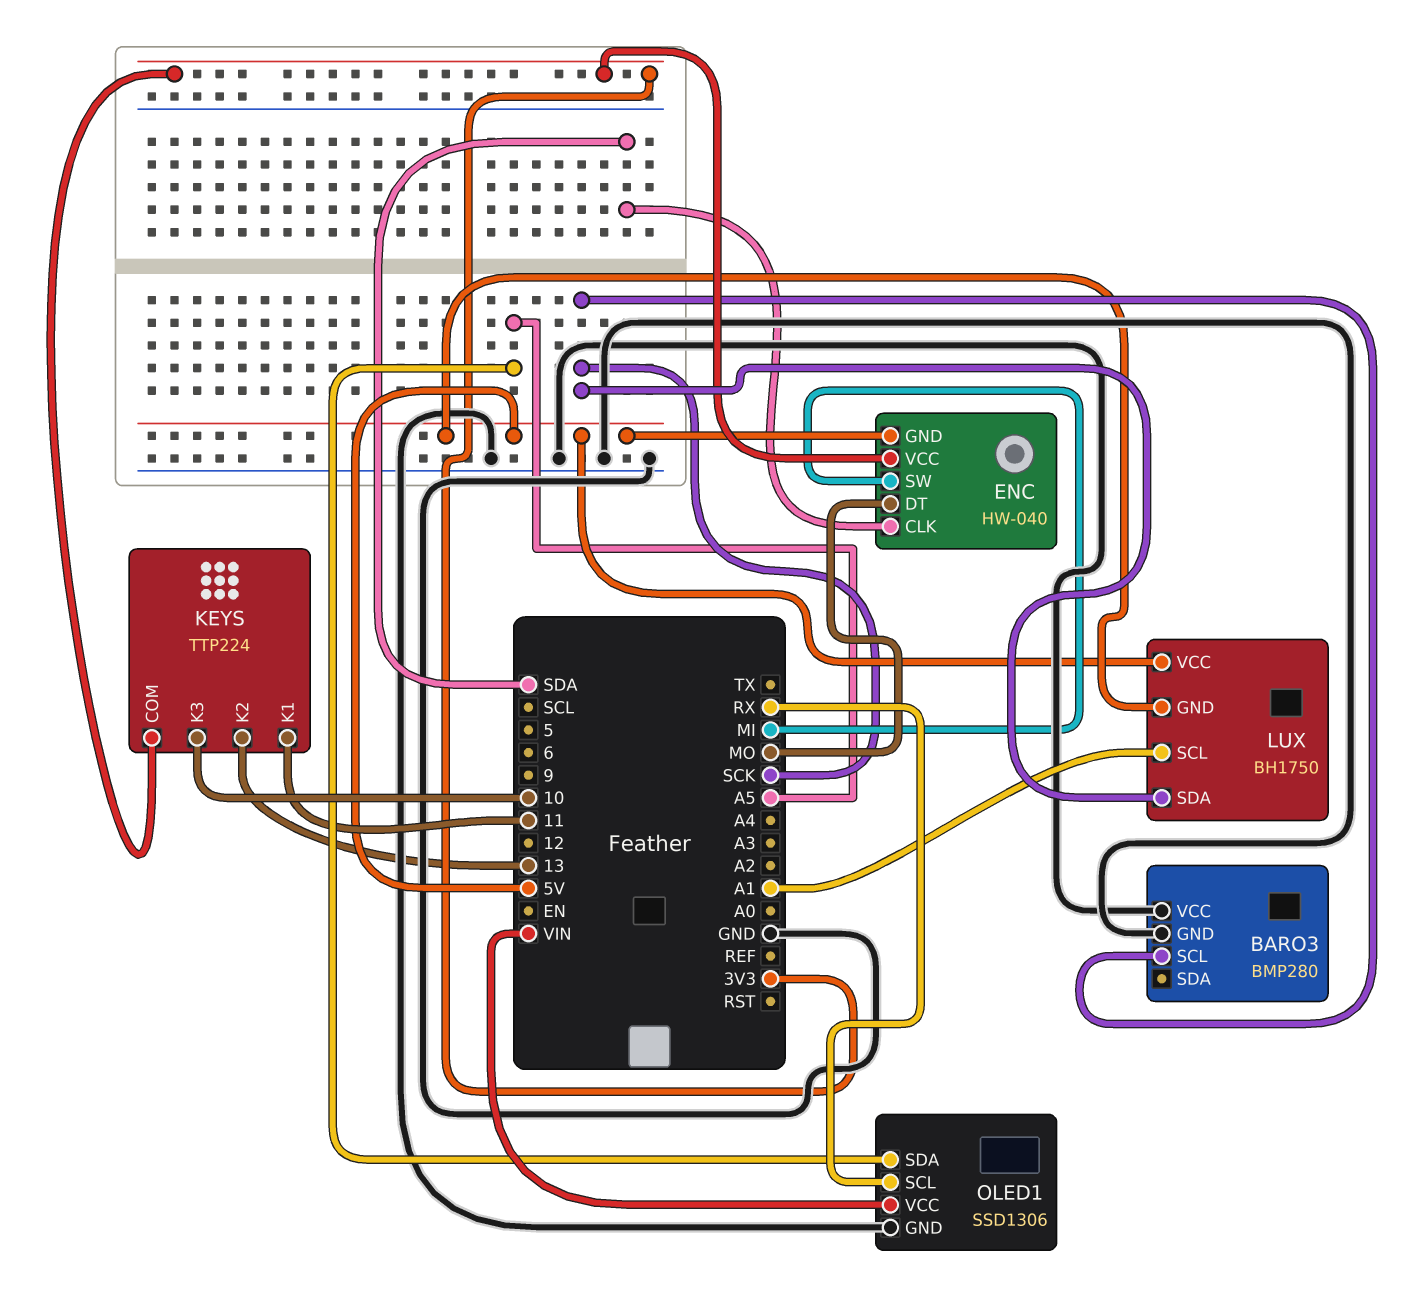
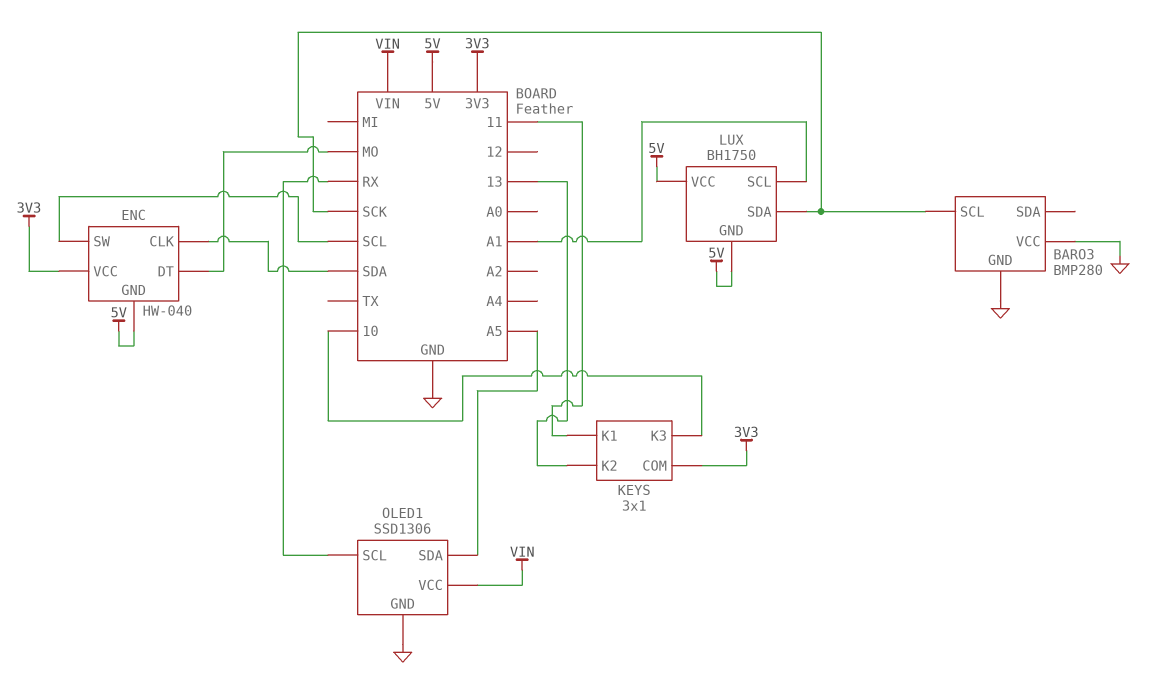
ENC pin SW: MI -> SCL
KEYS: TTP224 -> 3x1

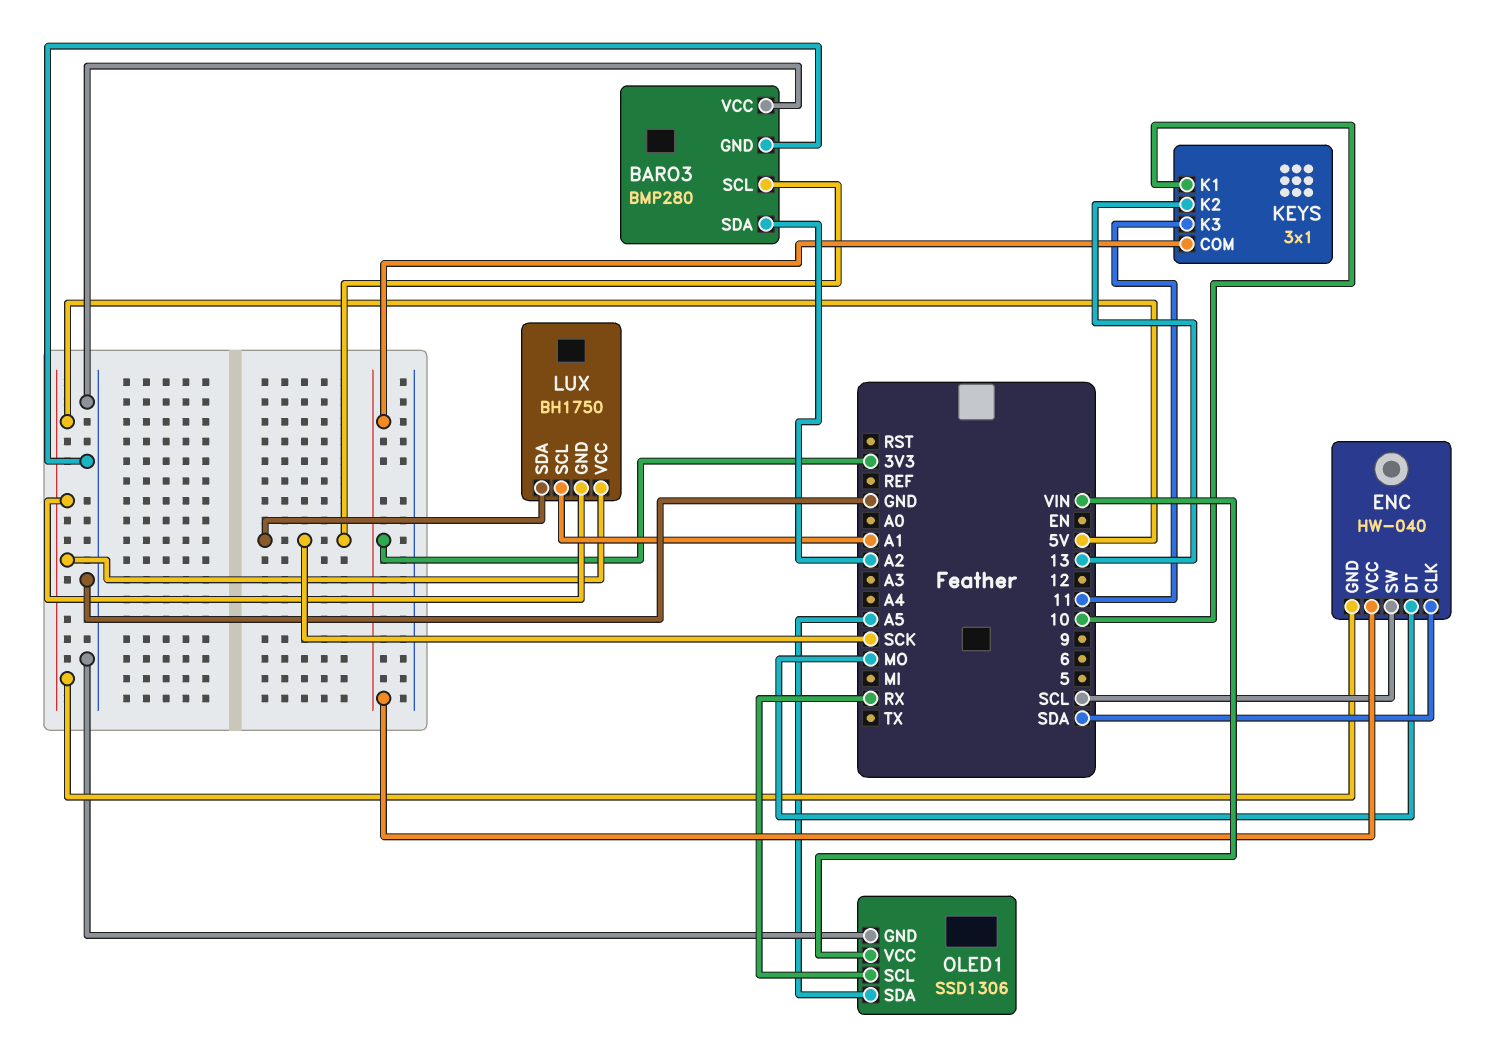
BARO3 pin SDA: none -> A2
KEYS pin K1: 11 -> 10
KEYS pin K3: 10 -> 11

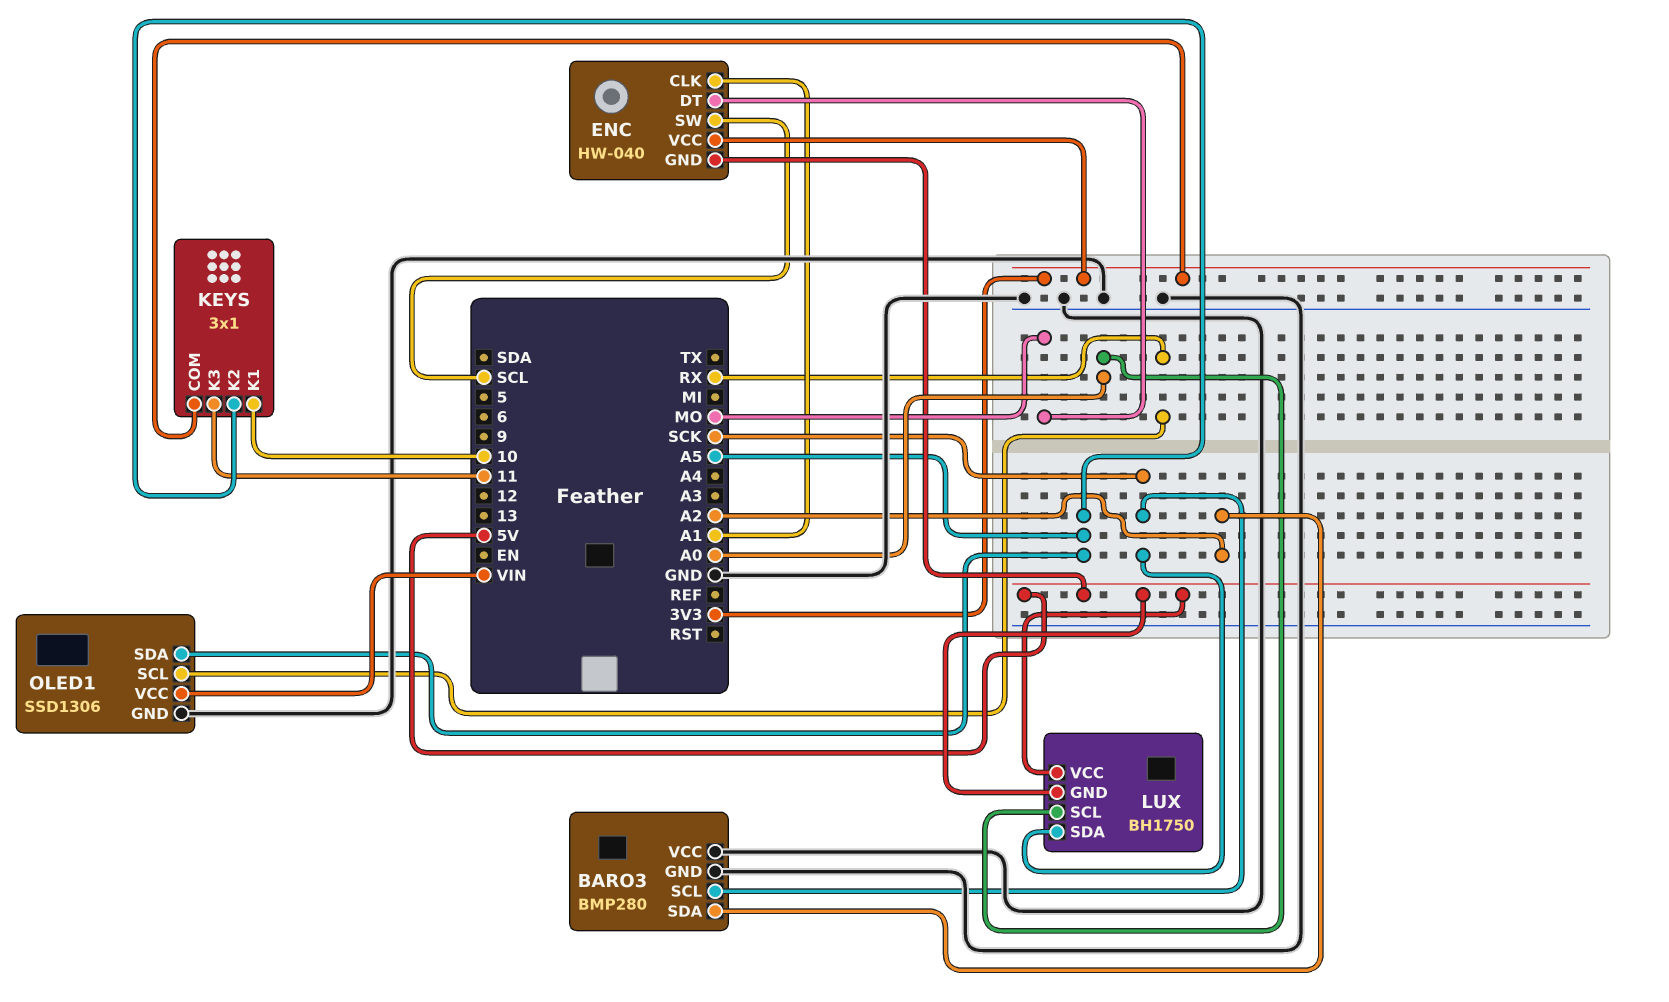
ENC pin CLK: SDA -> A1
KEYS pin K2: 13 -> A5
LUX pin SCL: A1 -> A0

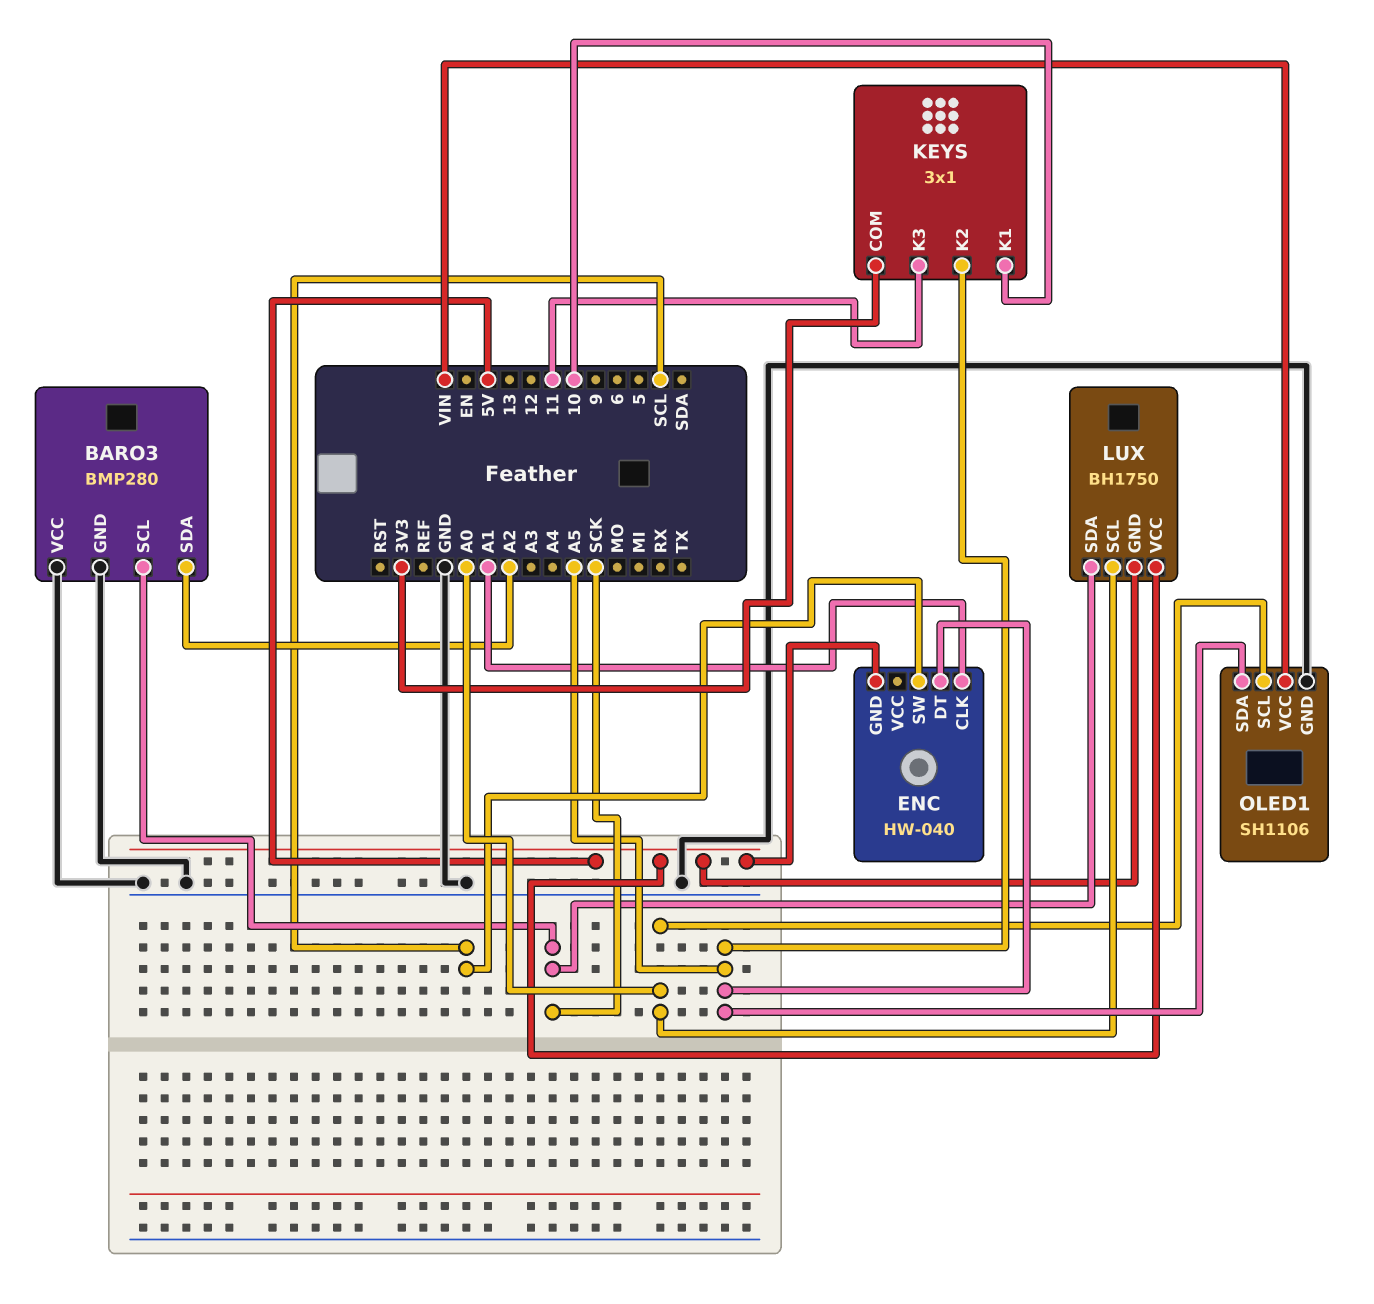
ENC pin DT: MO -> A5
ENC pin VCC: 3V3 -> none
OLED1: SSD1306 -> SH1106
OLED1 pin SCL: RX -> A0

